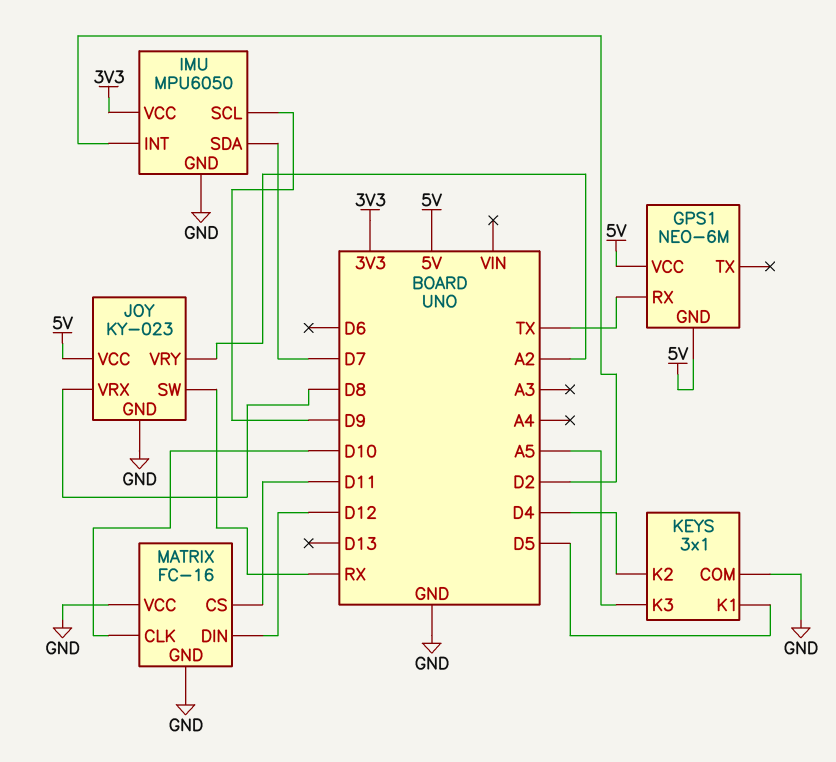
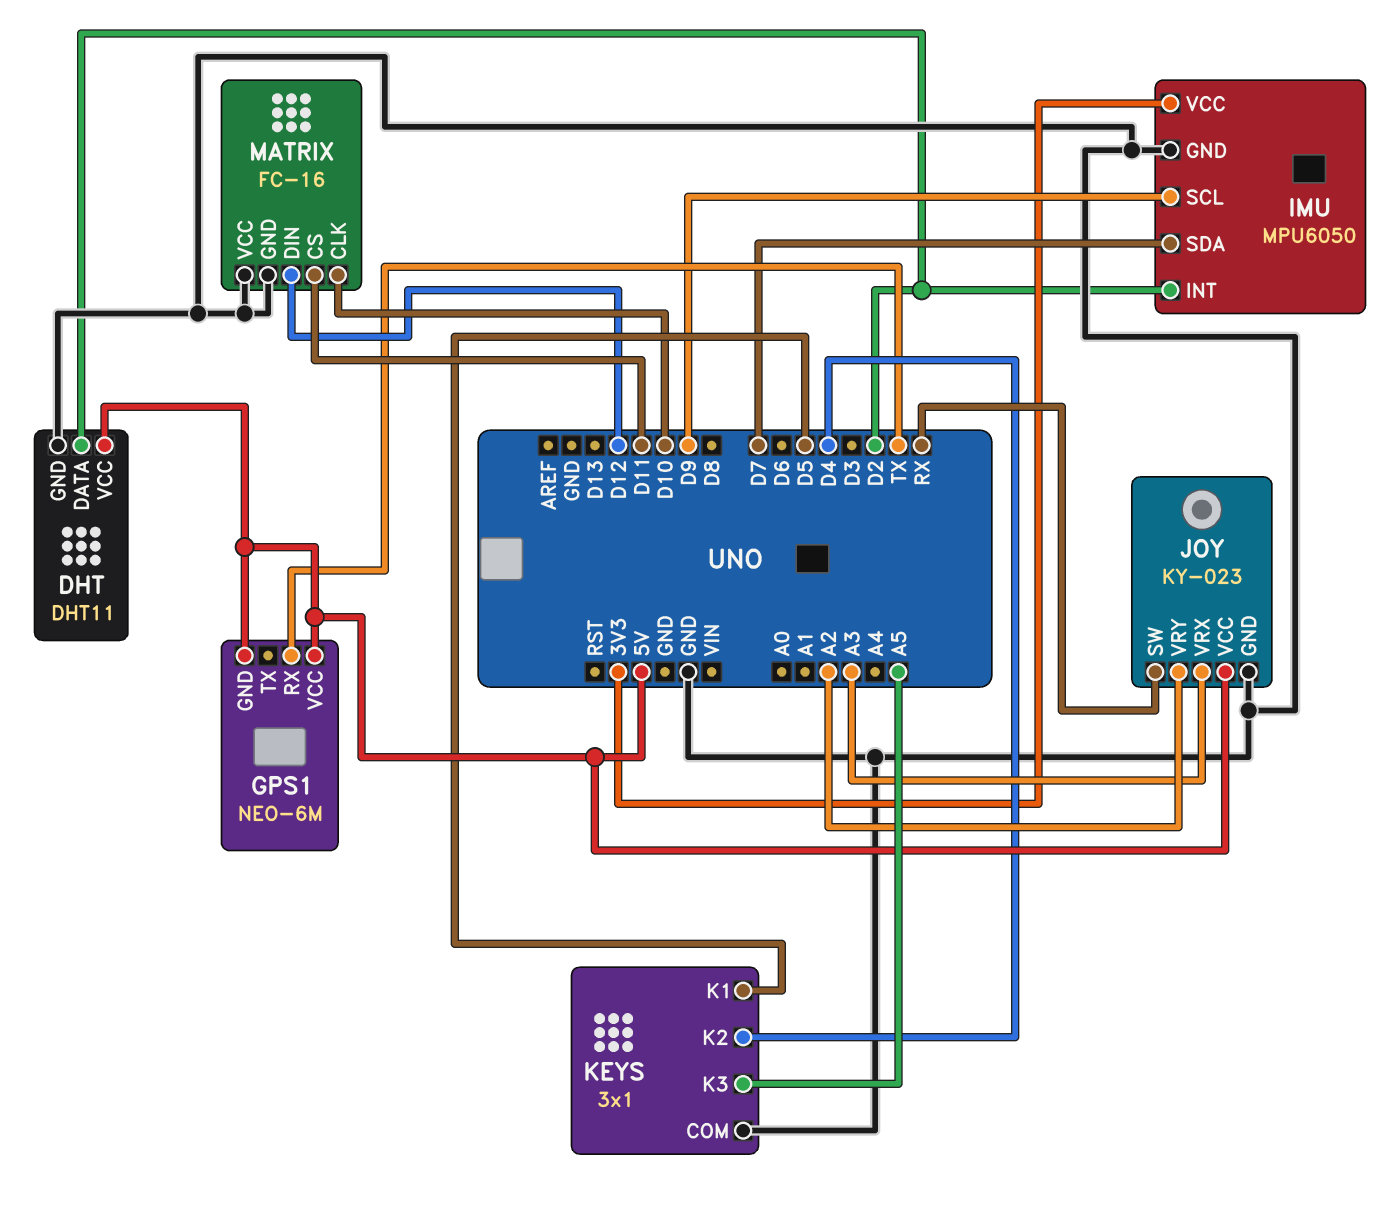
DHT: none -> DHT11
DHT pin DATA: none -> D2
DHT pin GND: none -> GND
DHT pin VCC: none -> 5V
JOY pin VRX: D8 -> A3

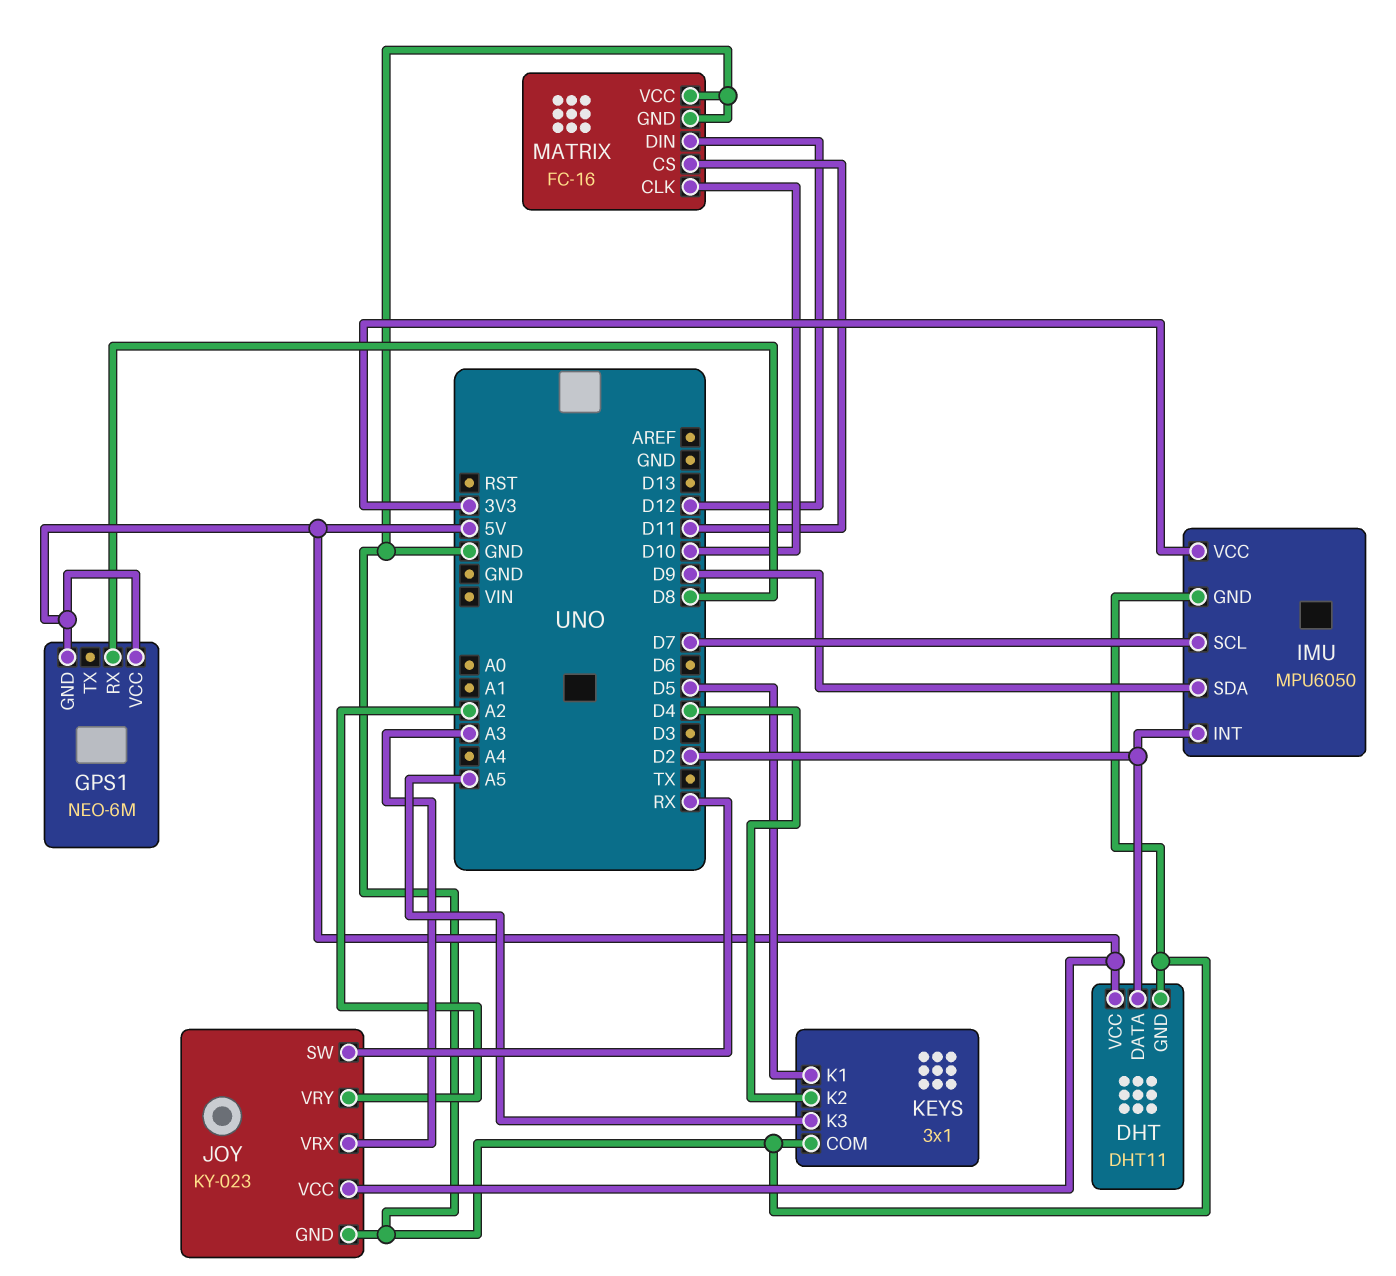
GPS1 pin RX: TX -> D8
IMU pin SCL: D9 -> D7
IMU pin SDA: D7 -> D9

